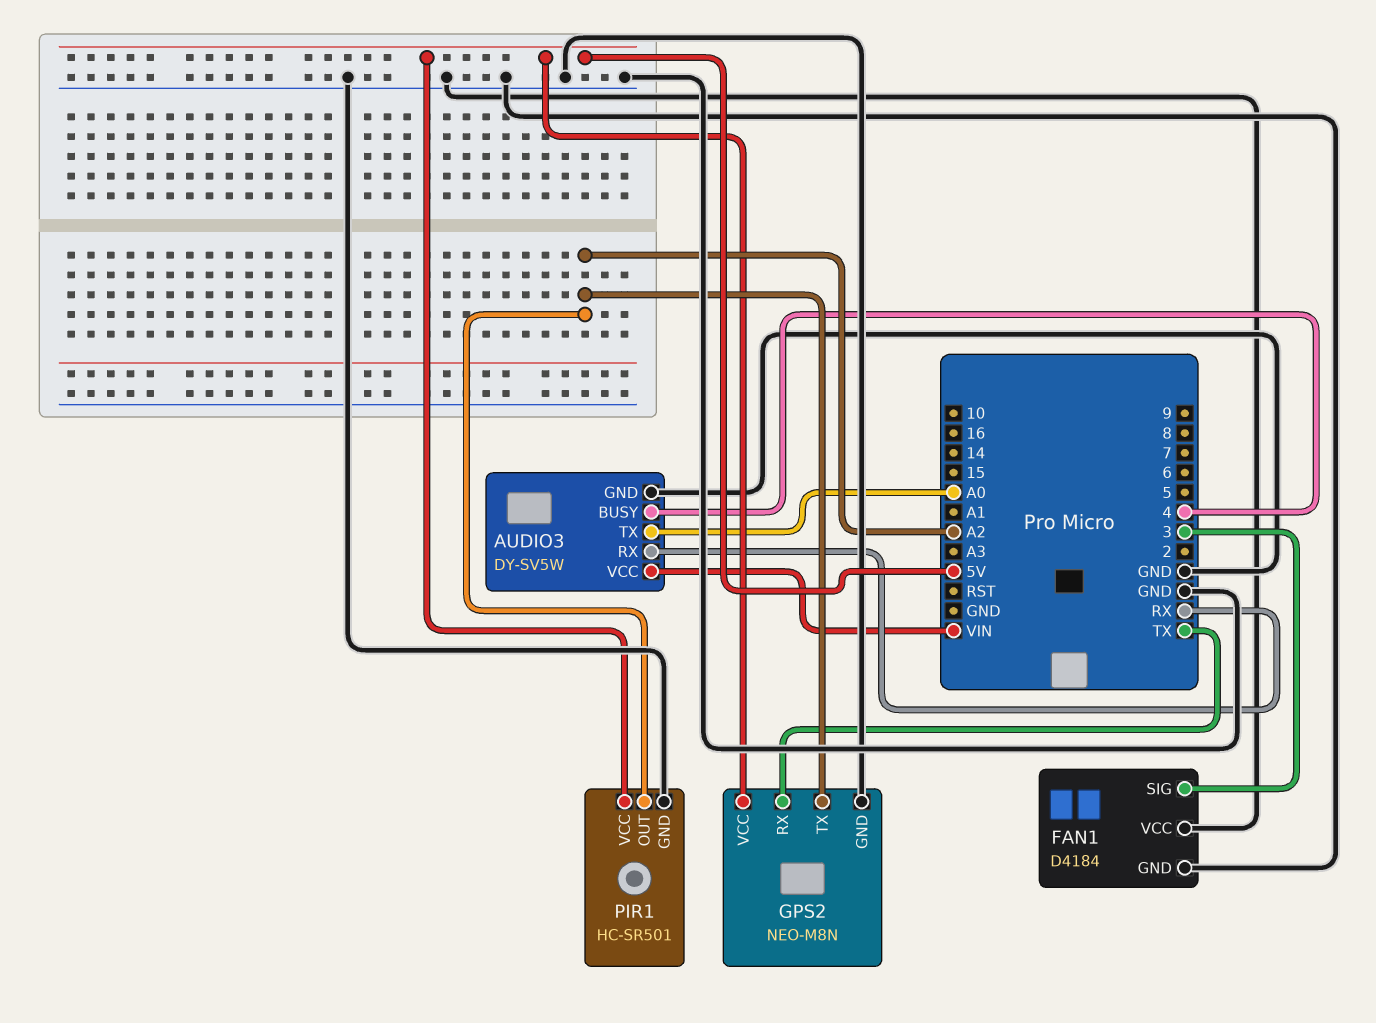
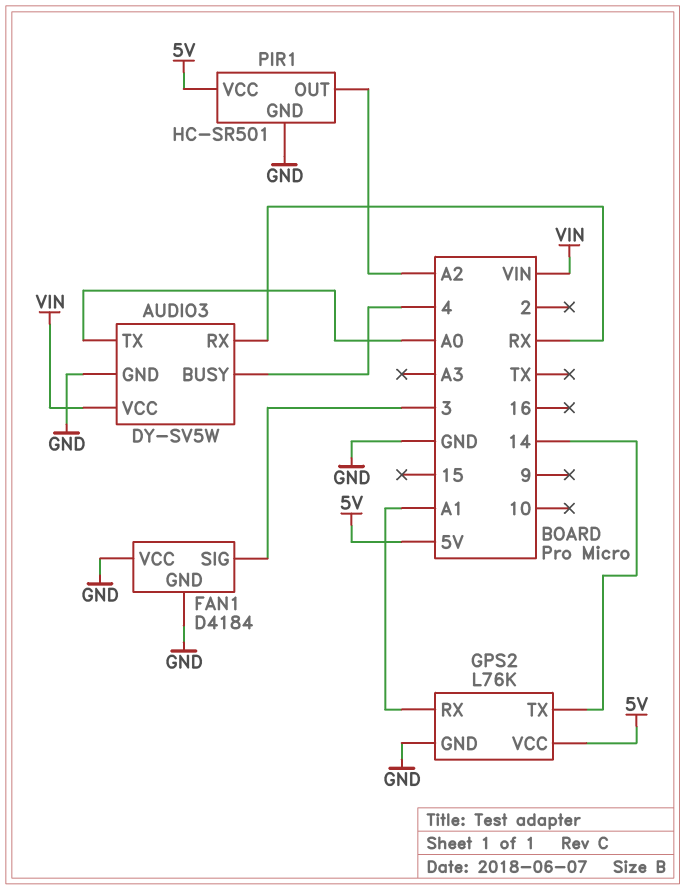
GPS2: NEO-M8N -> L76K
GPS2 pin RX: TX -> A1
GPS2 pin TX: A2 -> 14

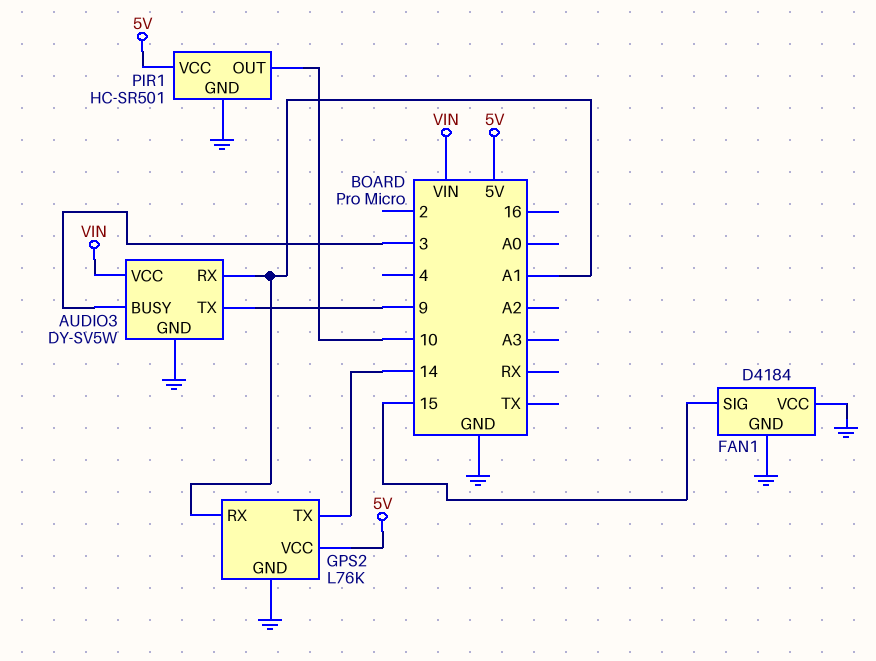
AUDIO3 pin BUSY: 4 -> 3
AUDIO3 pin RX: RX -> A1
AUDIO3 pin TX: A0 -> 9
FAN1 pin SIG: 3 -> 15
PIR1 pin OUT: A2 -> 10

